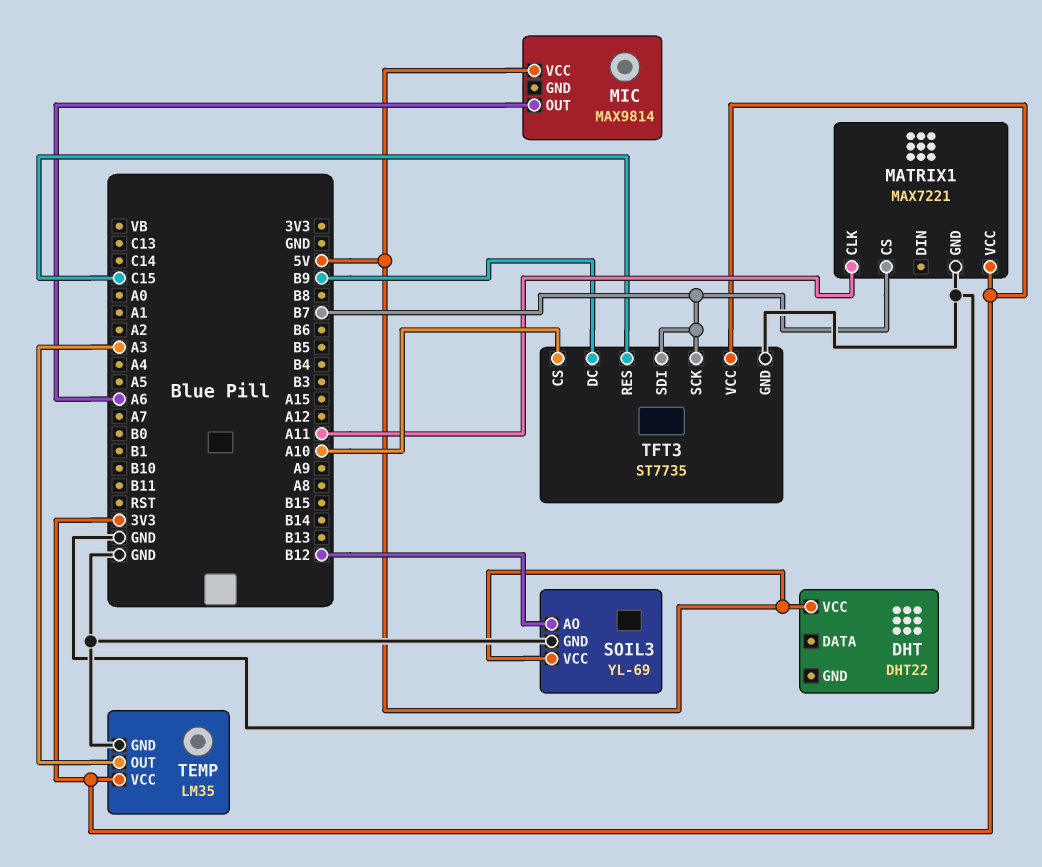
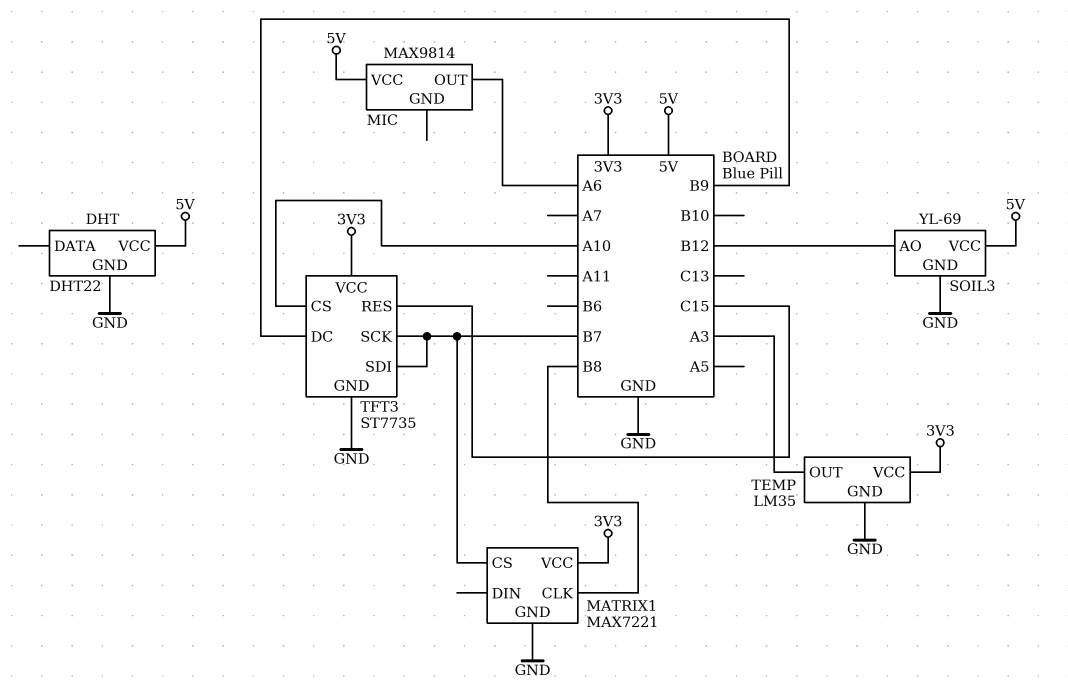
DHT pin GND: none -> GND
MATRIX1 pin CLK: A11 -> B8

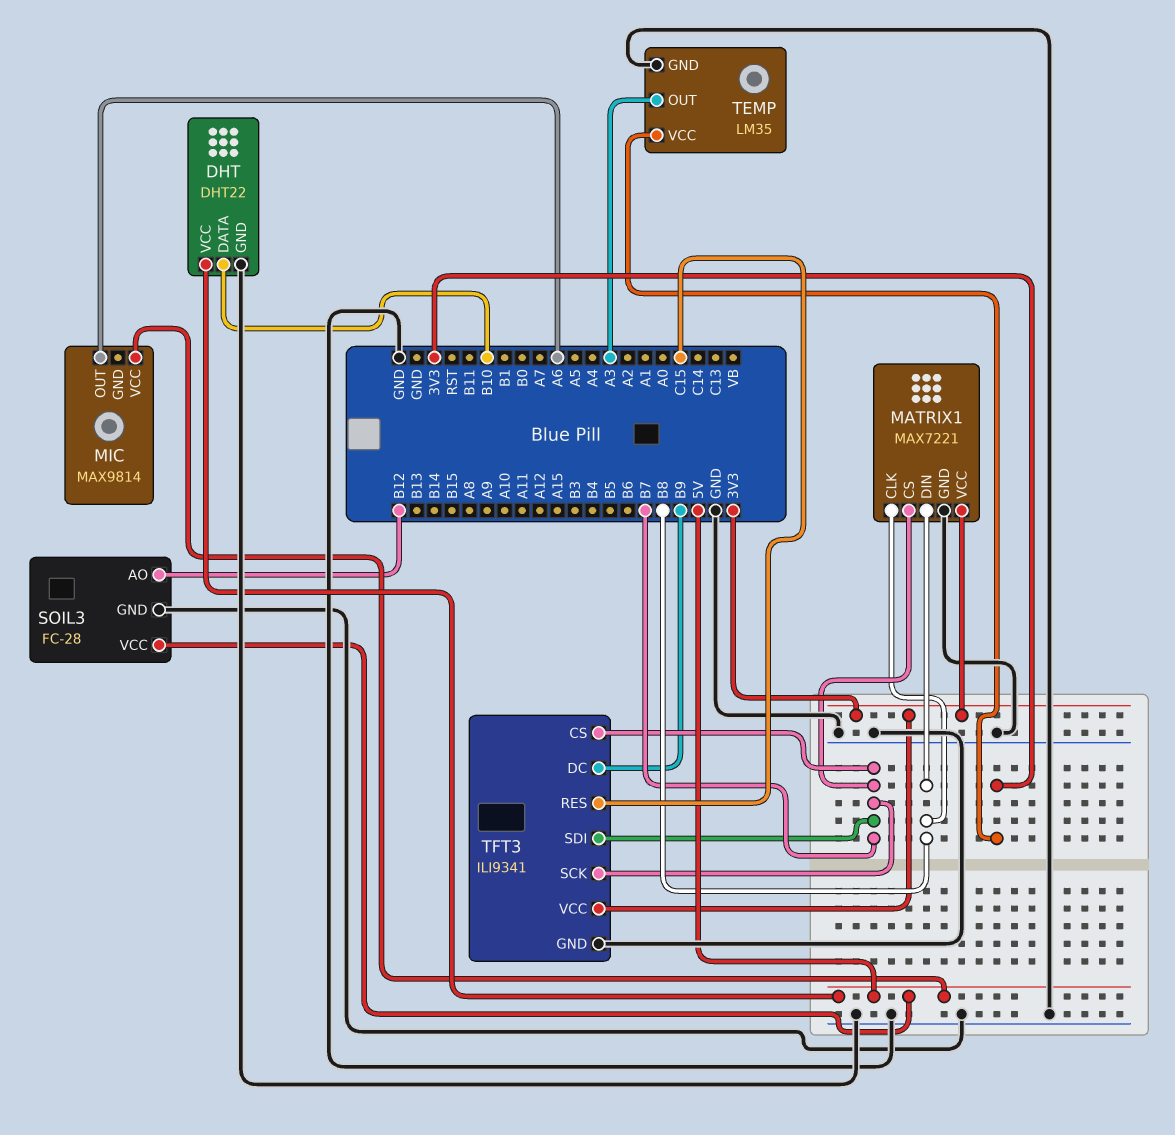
DHT pin DATA: none -> B10
MATRIX1 pin DIN: none -> B8
SOIL3: YL-69 -> FC-28
TFT3: ST7735 -> ILI9341
TFT3 pin CS: A10 -> B7

